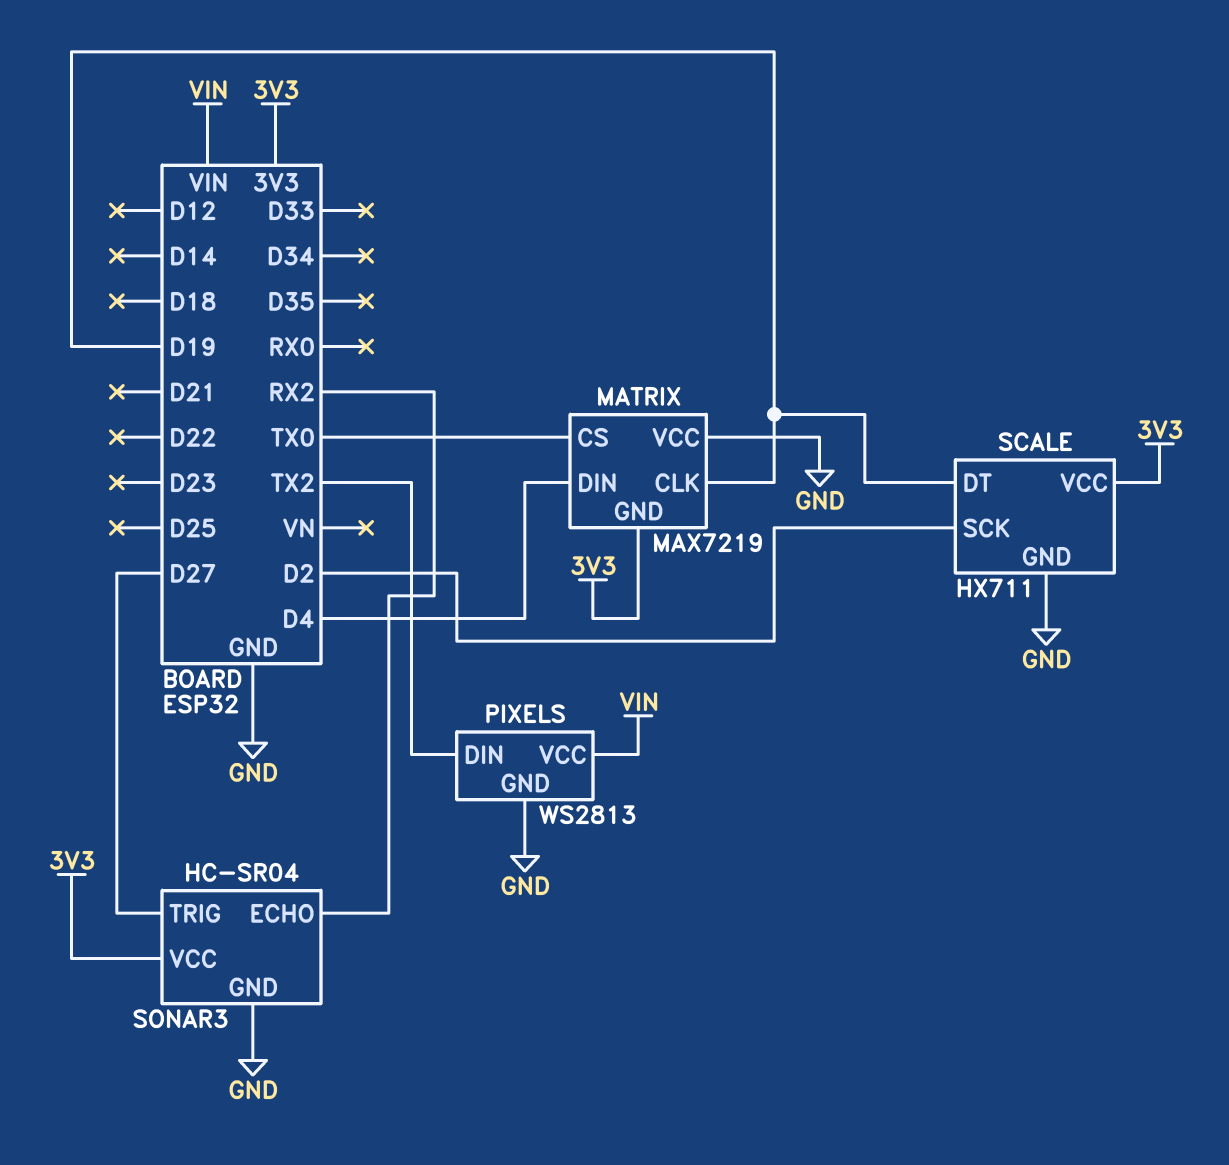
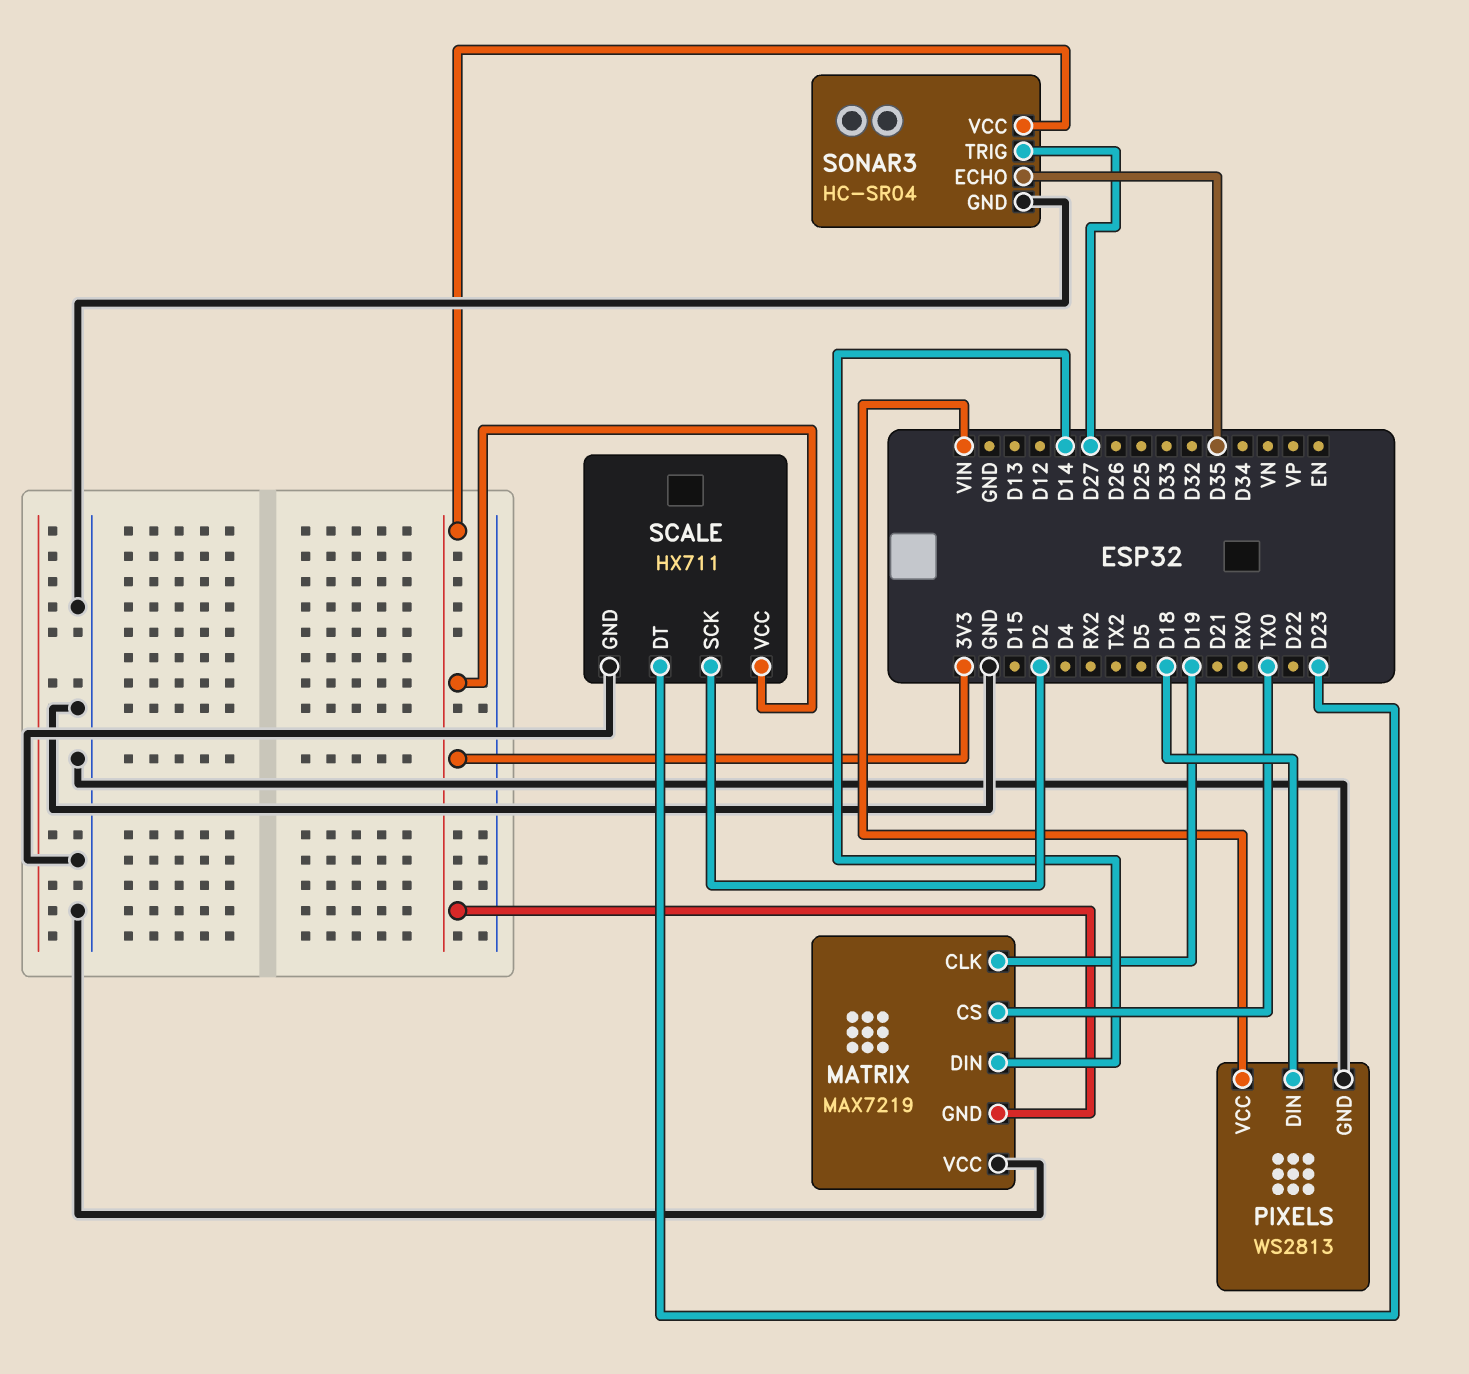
MATRIX pin DIN: D4 -> D14
PIXELS pin DIN: TX2 -> D18
SCALE pin DT: D19 -> D23
SONAR3 pin ECHO: RX2 -> D35

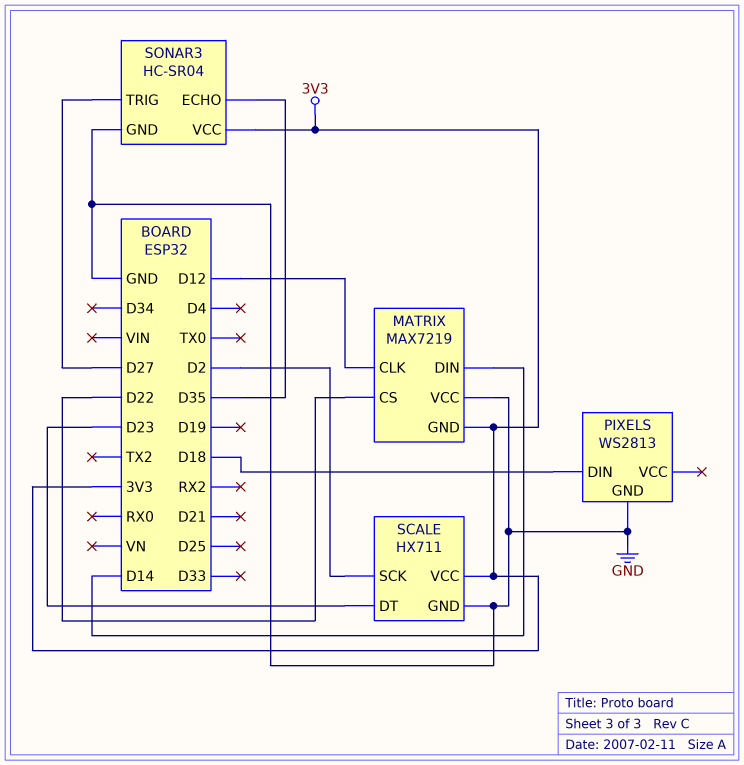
MATRIX pin CLK: D19 -> D12
MATRIX pin CS: TX0 -> D22
PIXELS pin VCC: VIN -> none

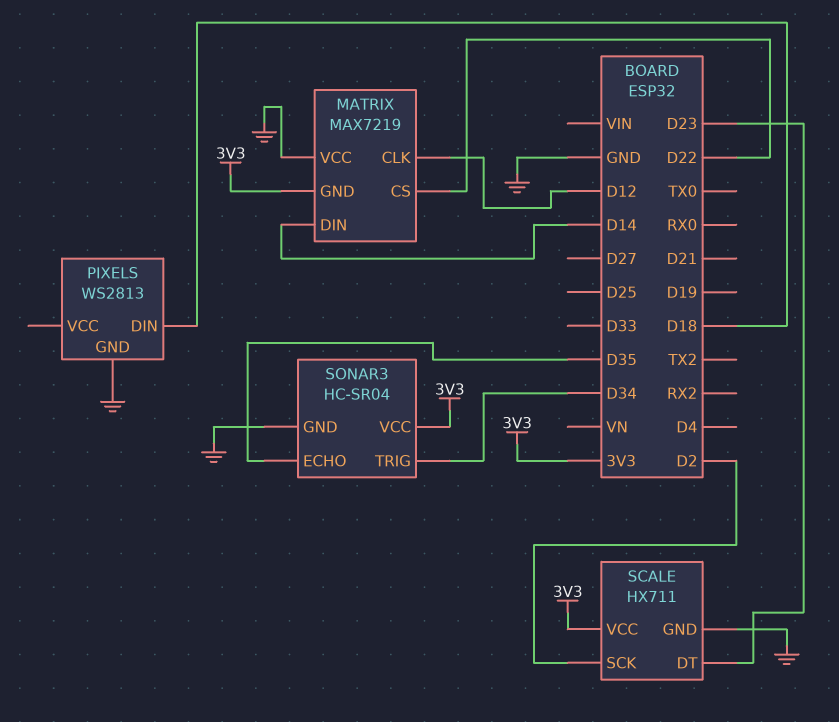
SONAR3 pin TRIG: D27 -> D34

